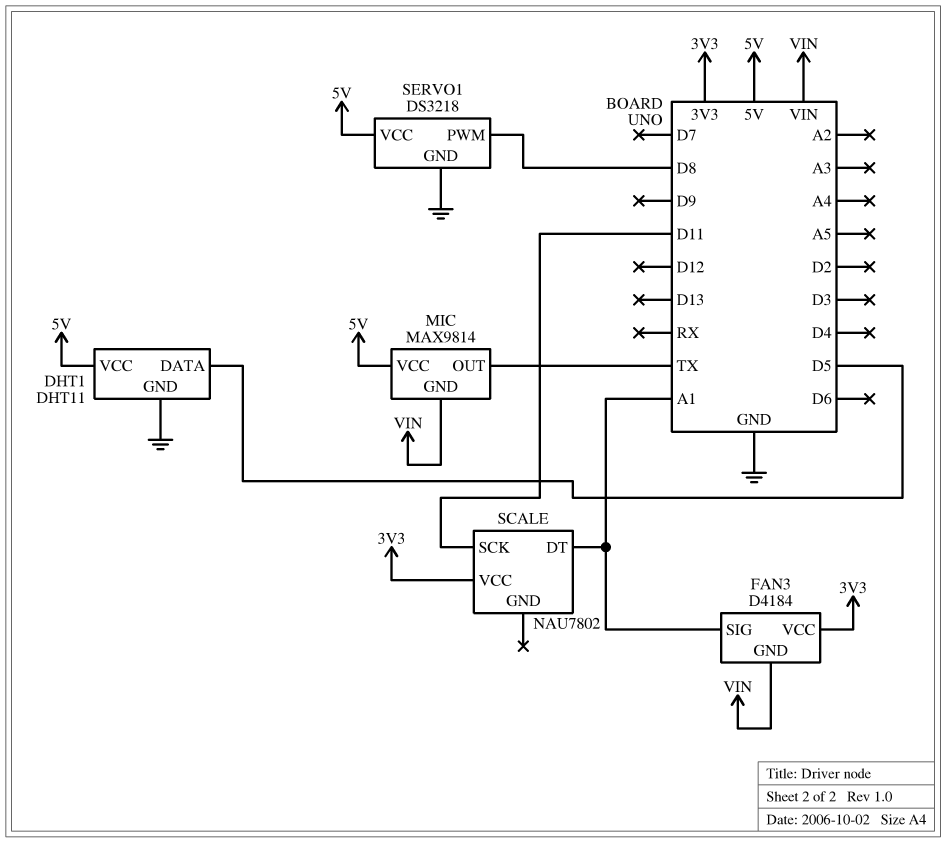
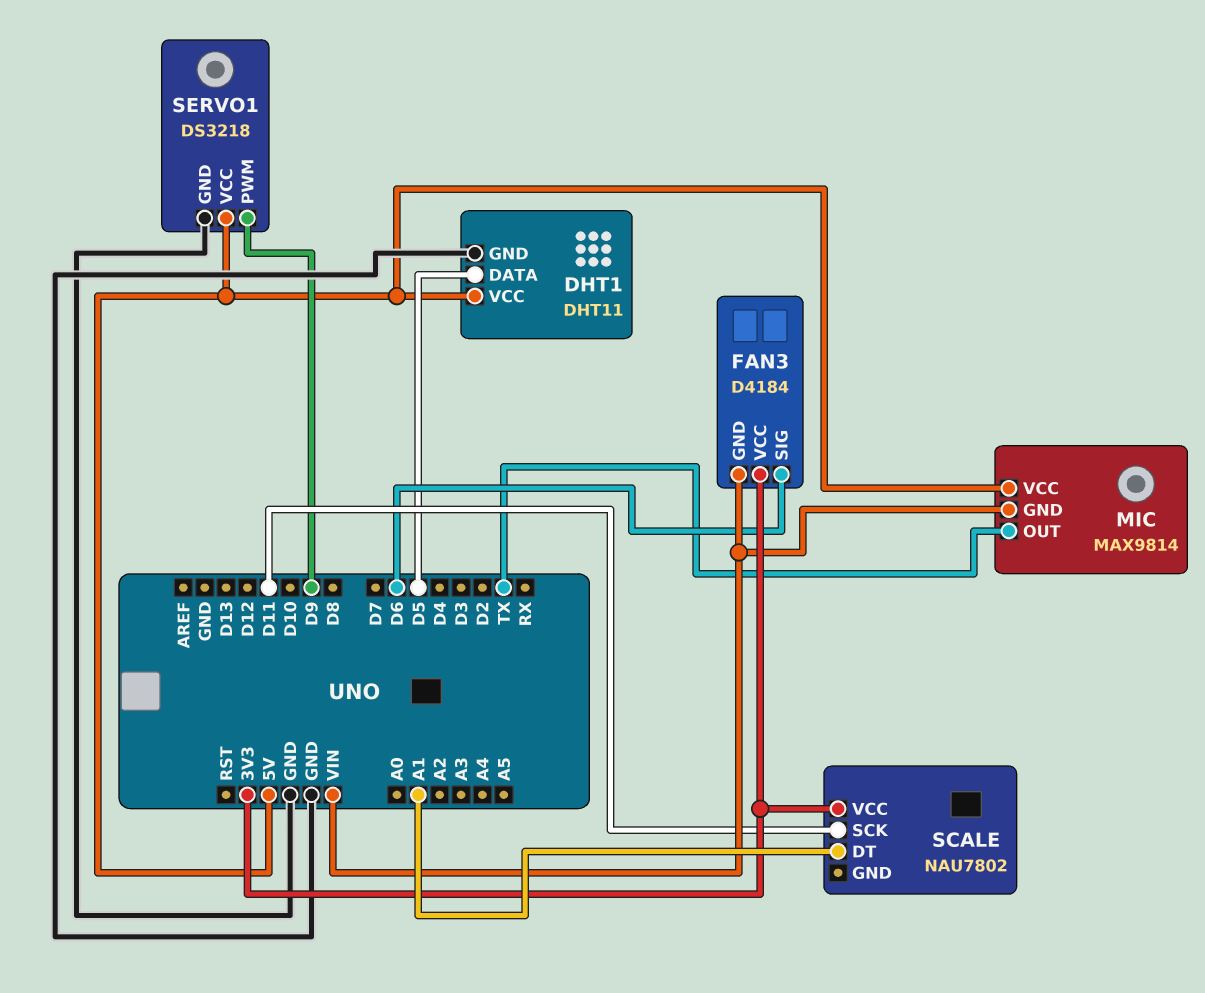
FAN3 pin SIG: A1 -> D6
SERVO1 pin PWM: D8 -> D9

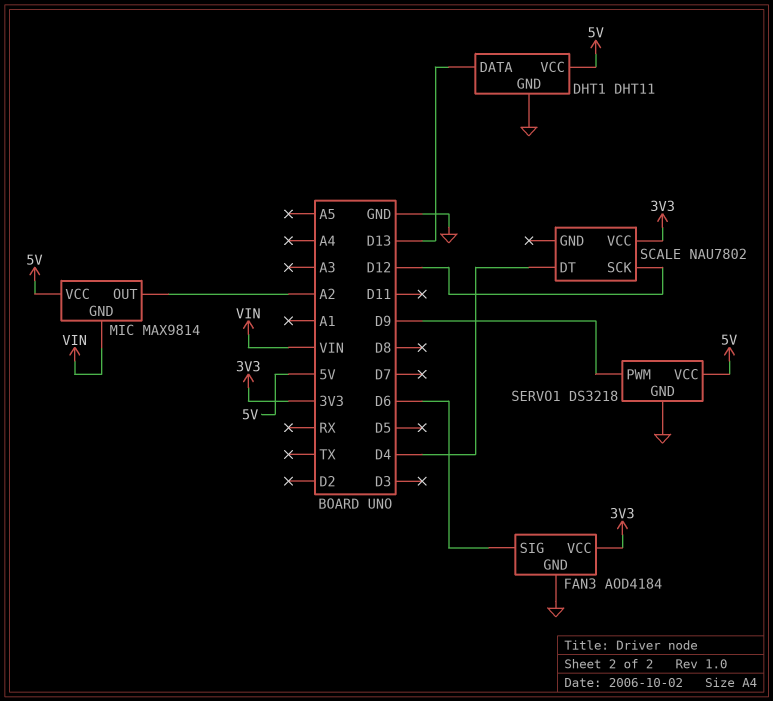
DHT1 pin DATA: D5 -> D13
FAN3: D4184 -> AOD4184
FAN3 pin GND: VIN -> GND
MIC pin OUT: TX -> A2
SCALE pin DT: A1 -> D4
SCALE pin SCK: D11 -> D12

